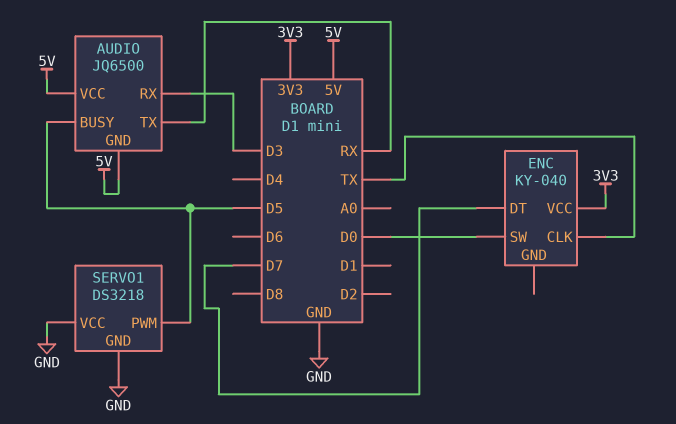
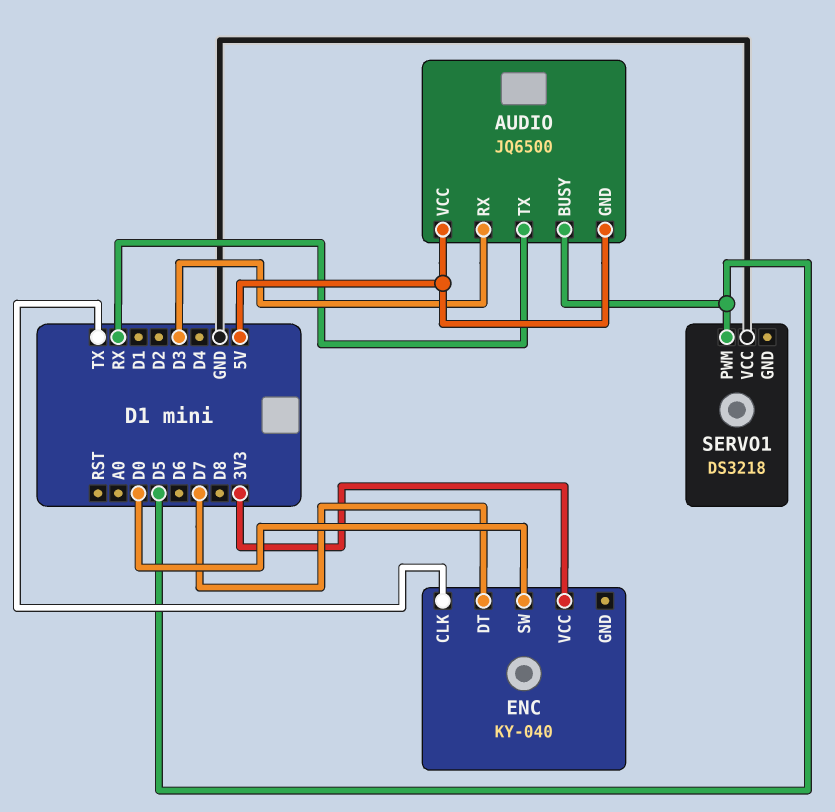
SERVO1 pin GND: GND -> none

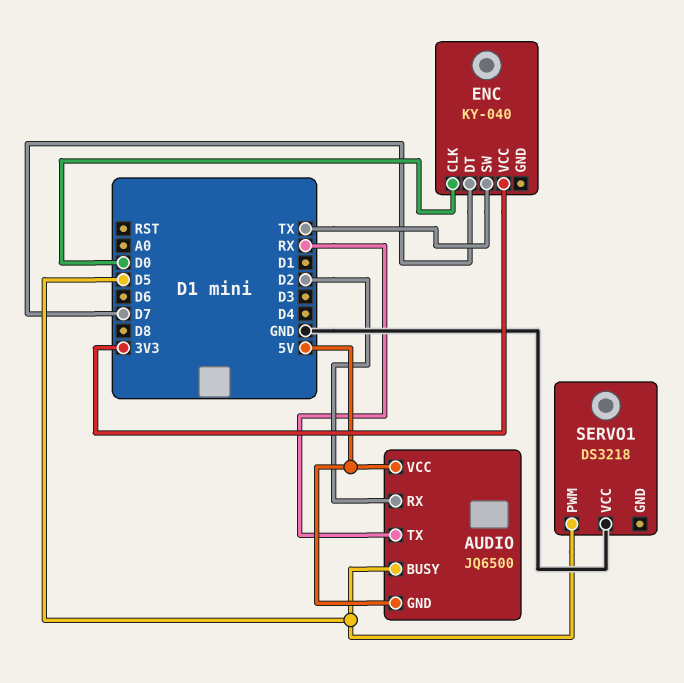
AUDIO pin RX: D3 -> D2
ENC pin CLK: TX -> D0
ENC pin SW: D0 -> TX

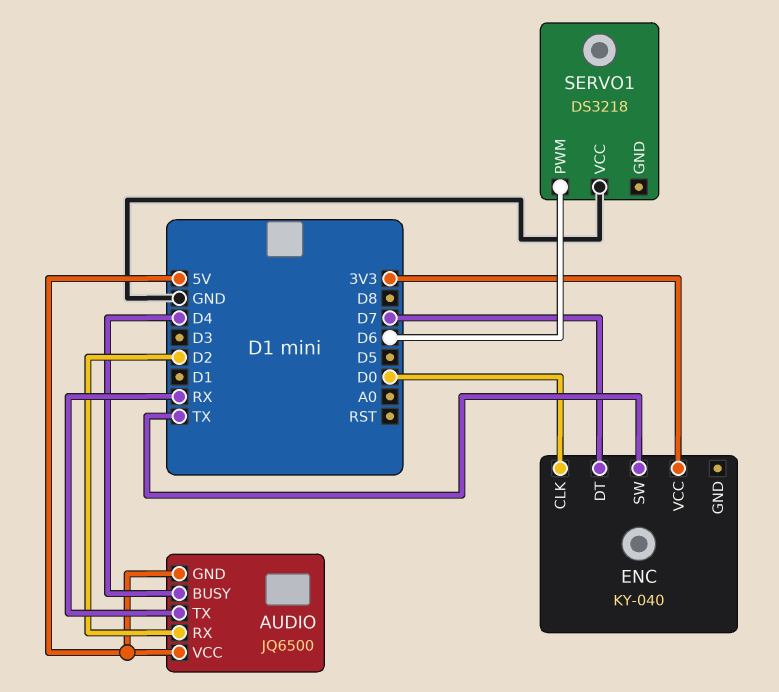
AUDIO pin BUSY: D5 -> D4
SERVO1 pin PWM: D5 -> D6

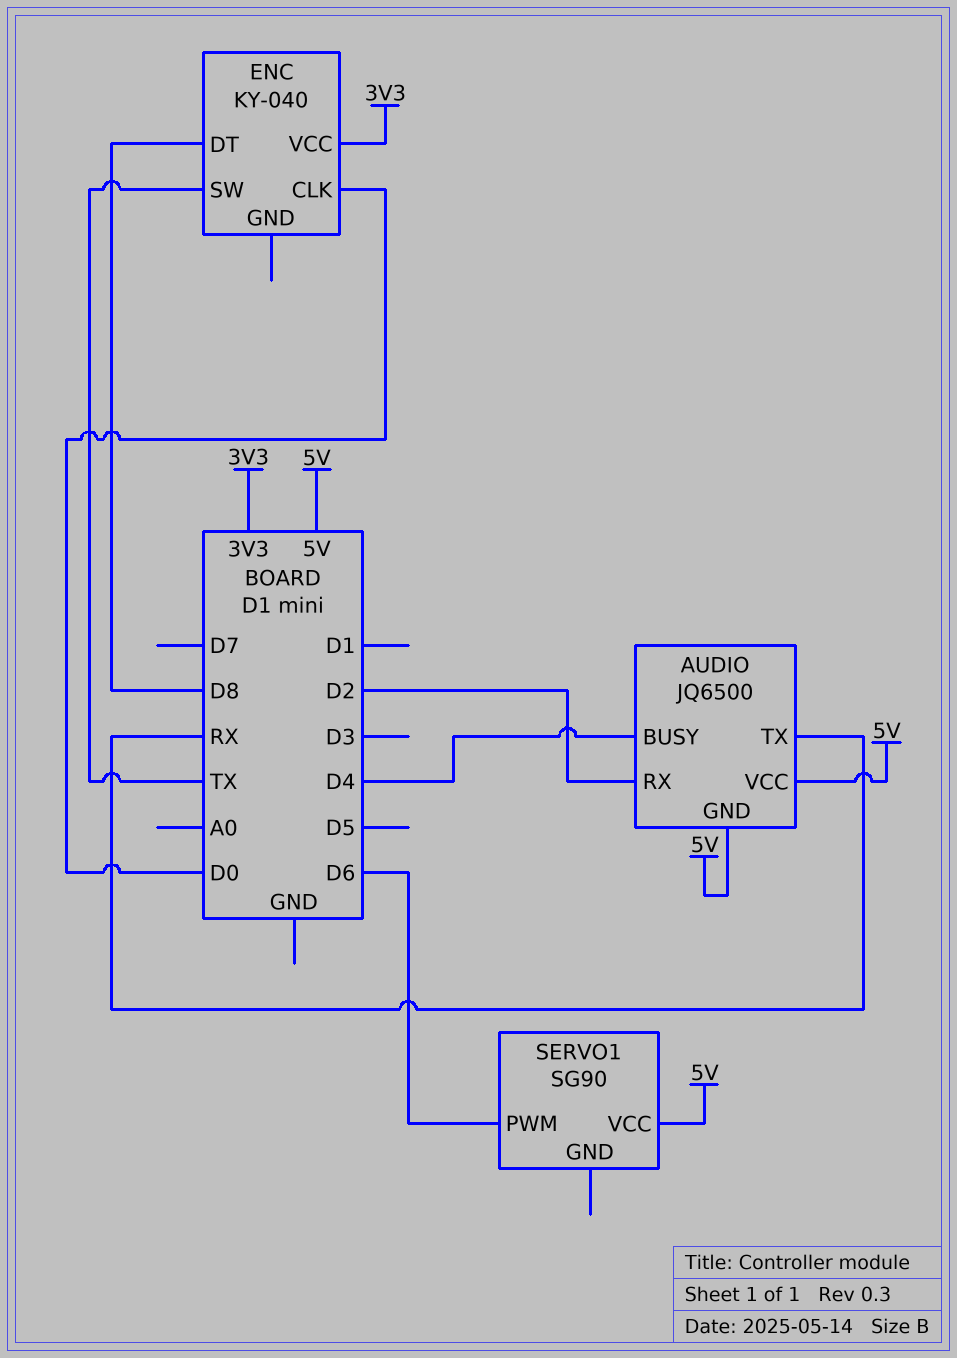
ENC pin DT: D7 -> D8
SERVO1: DS3218 -> SG90
SERVO1 pin VCC: GND -> 5V

